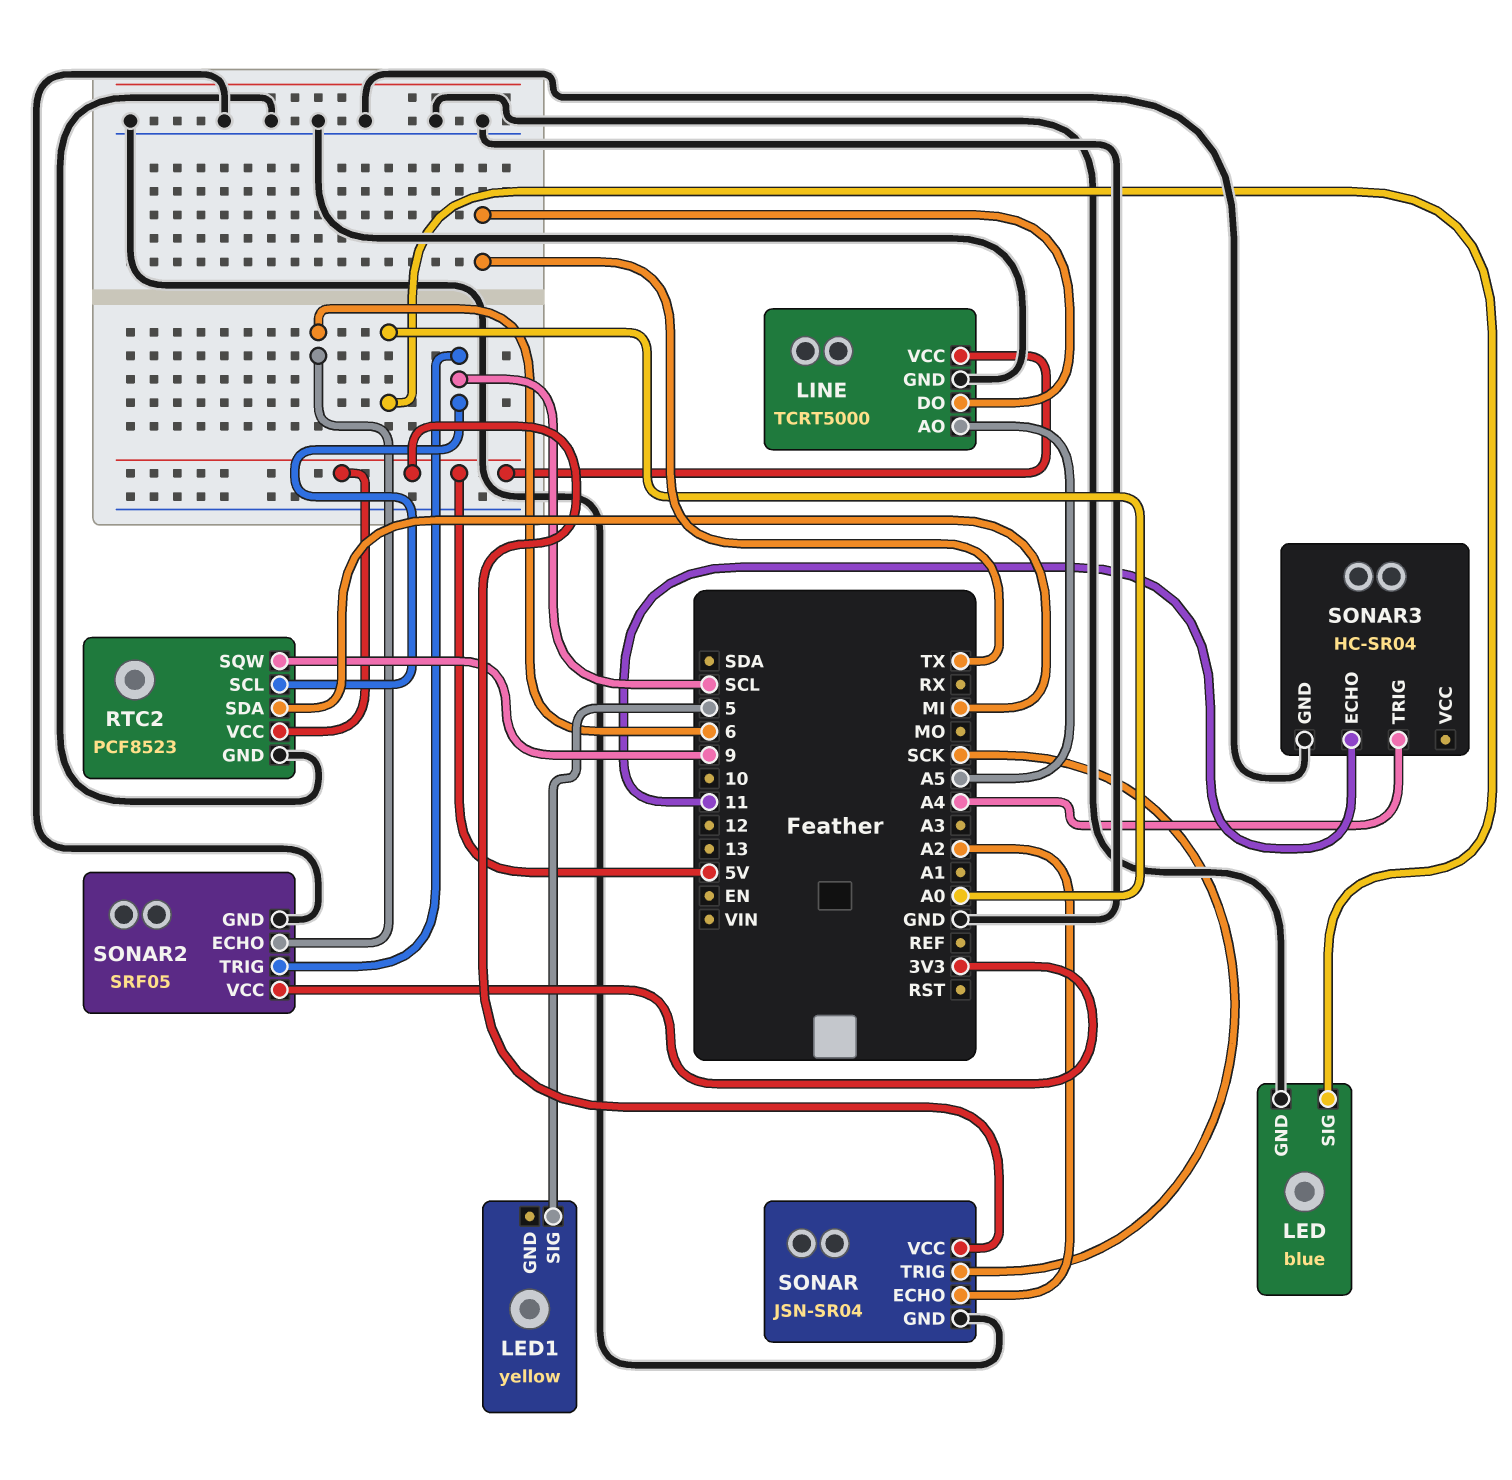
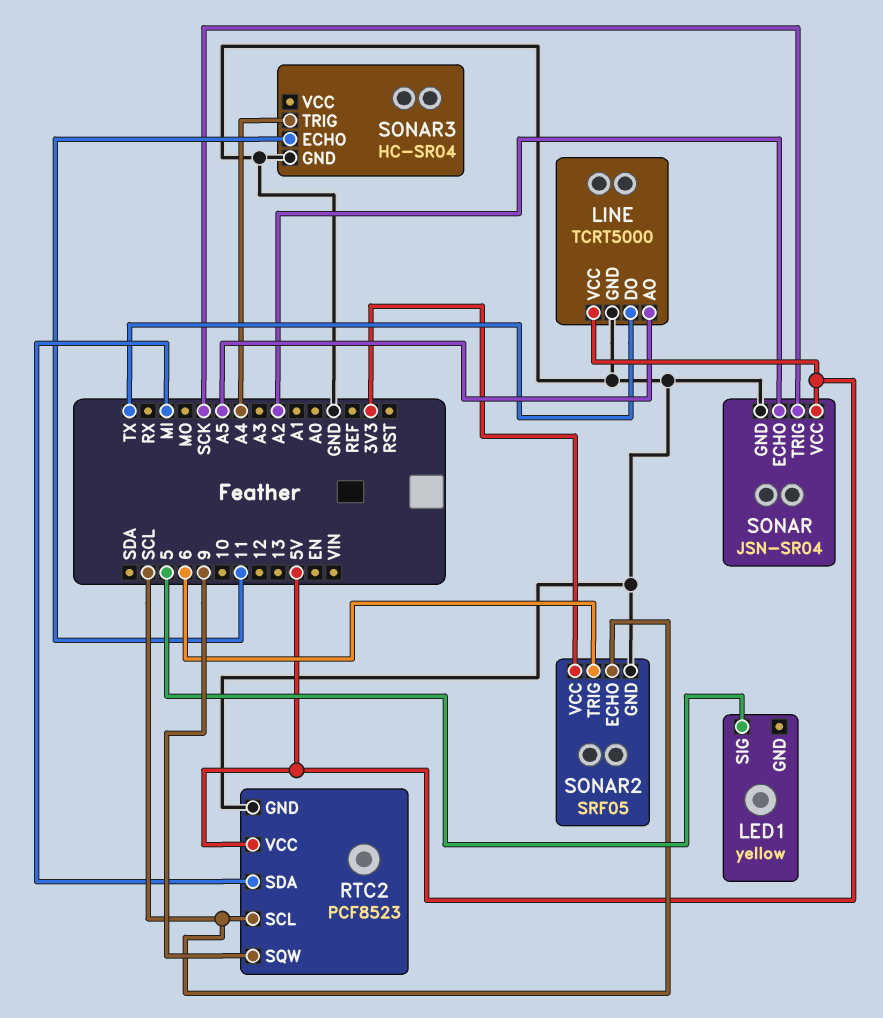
LED: blue -> none
LED pin GND: GND -> none
LED pin SIG: A0 -> none
SONAR2 pin ECHO: 6 -> SCL
SONAR2 pin TRIG: SCL -> 6

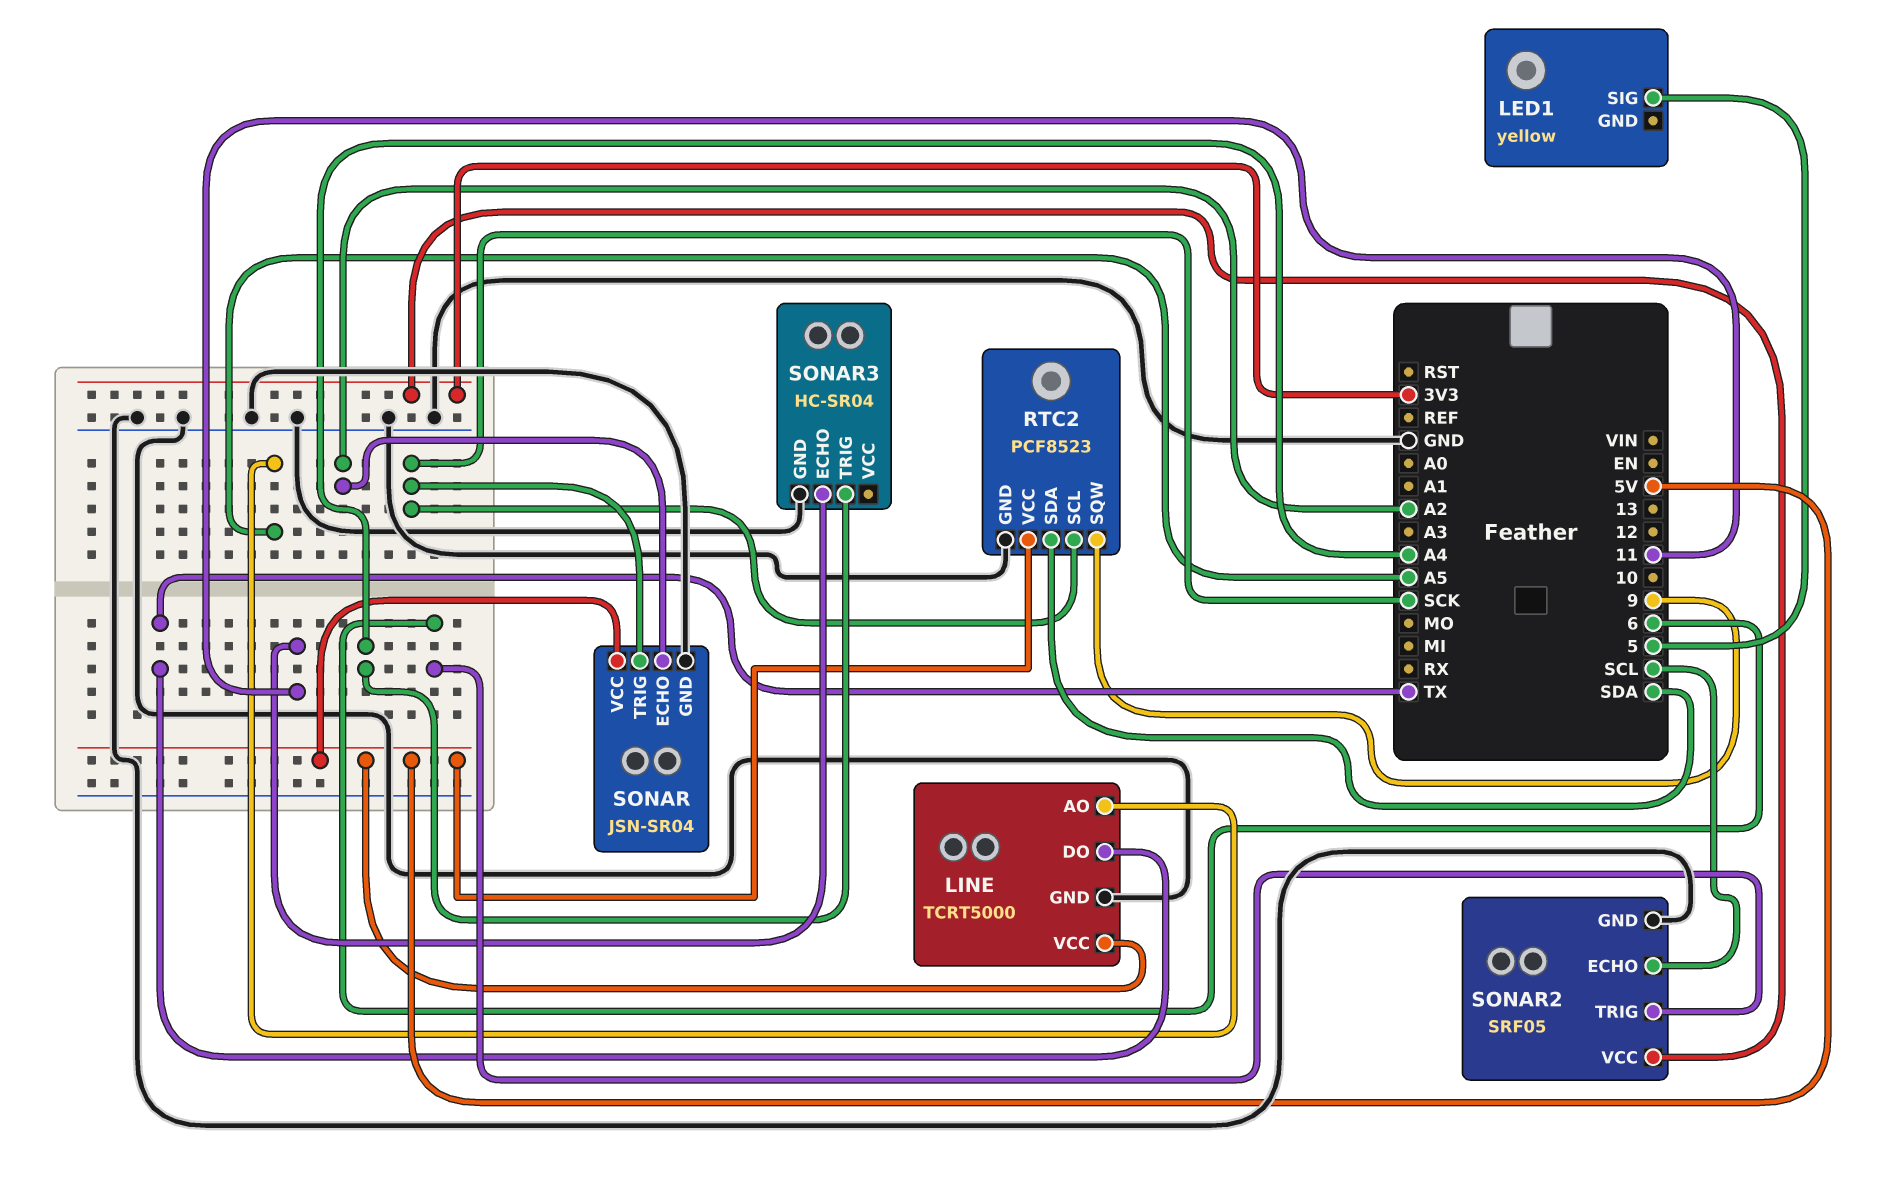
RTC2 pin SCL: SCL -> SCK
RTC2 pin SDA: MI -> SDA

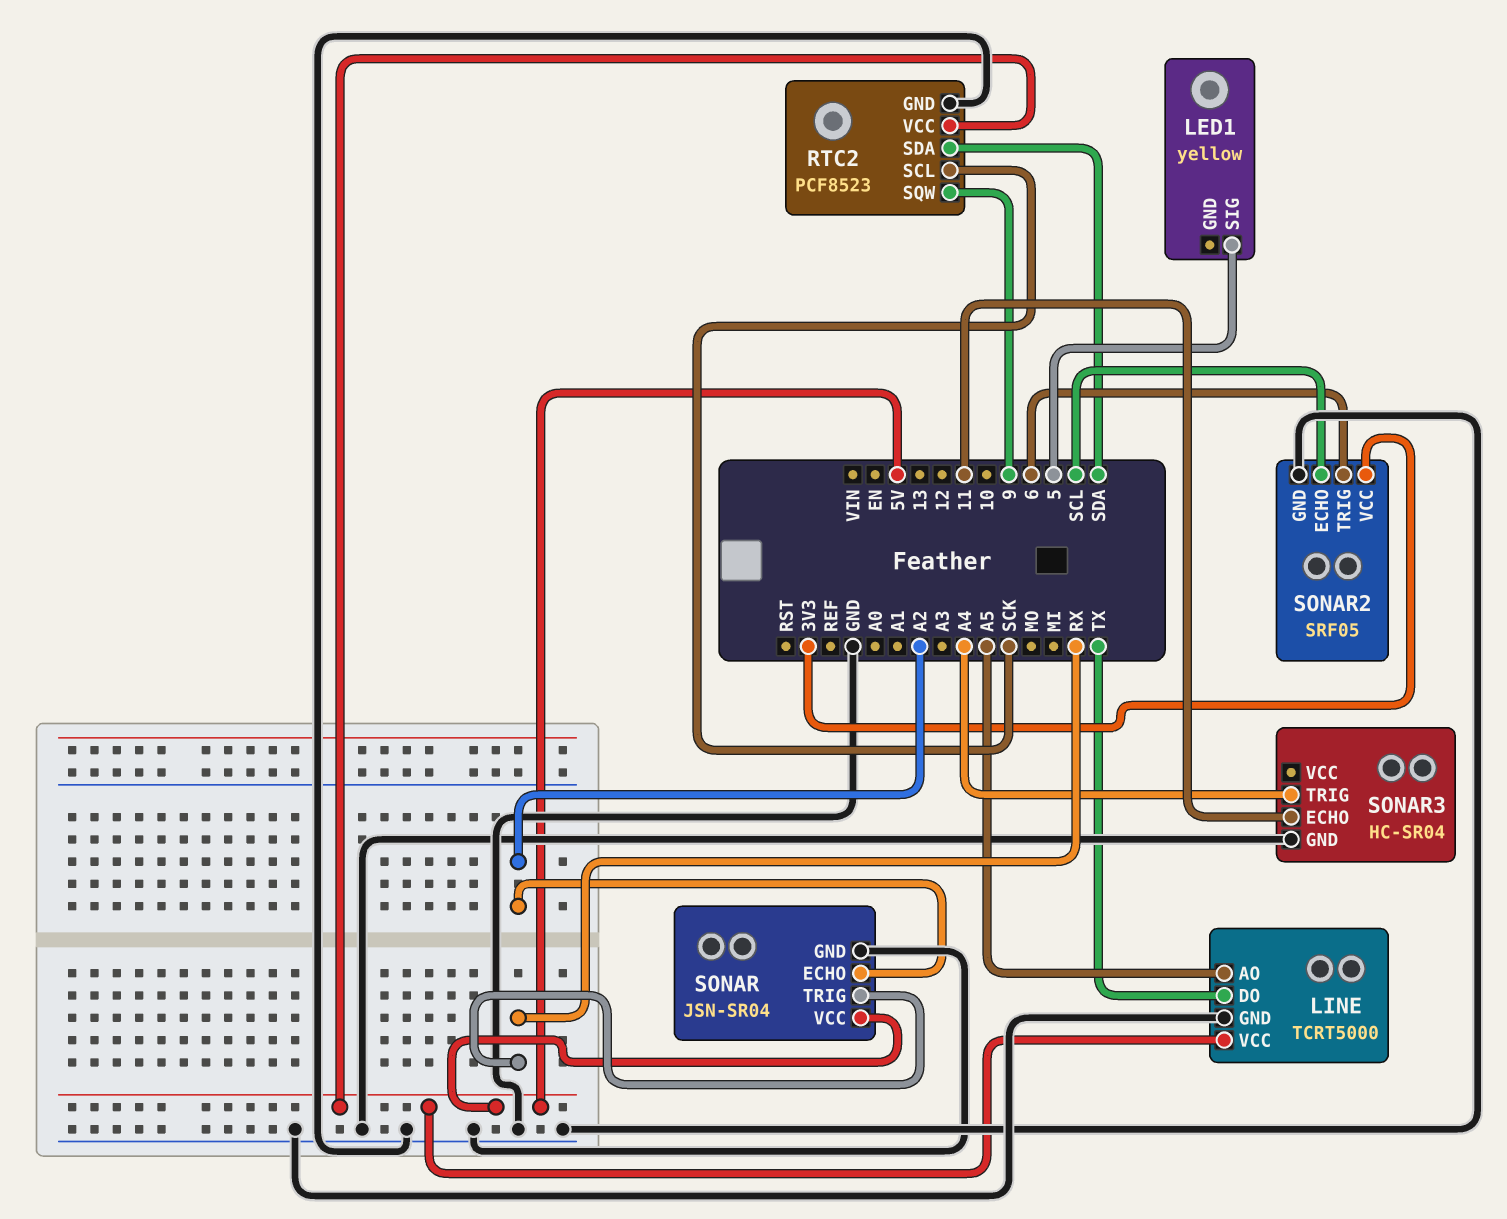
SONAR pin TRIG: SCK -> RX

